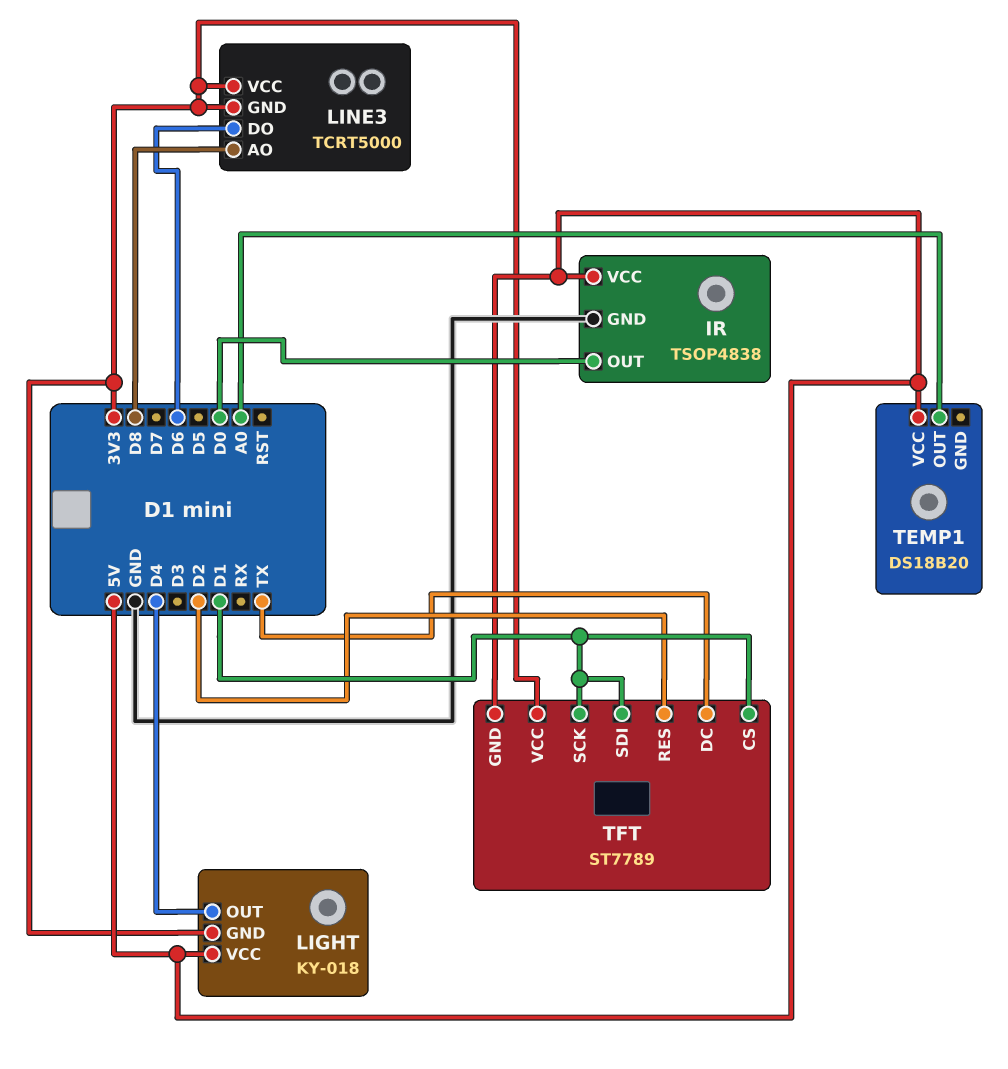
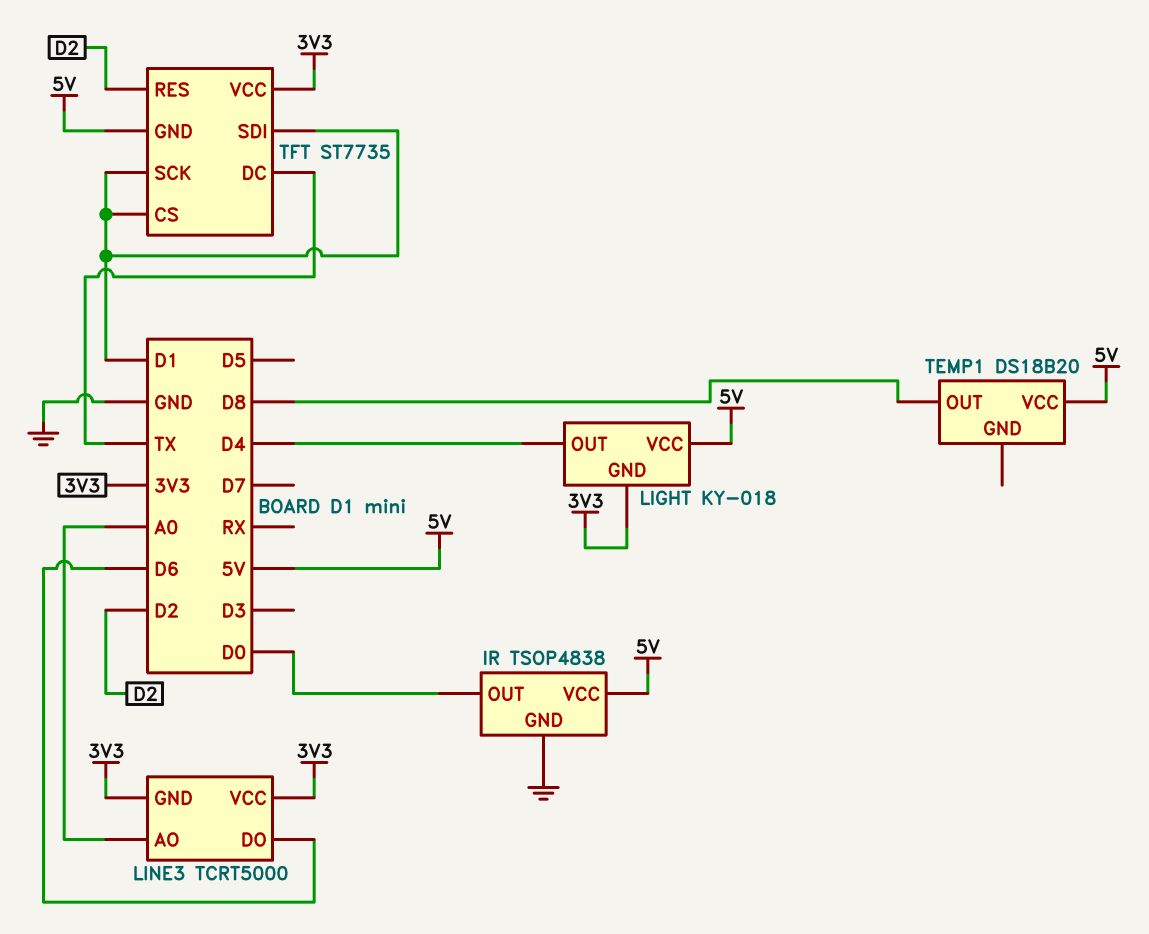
LINE3 pin AO: D8 -> A0
TEMP1 pin OUT: A0 -> D8
TFT: ST7789 -> ST7735

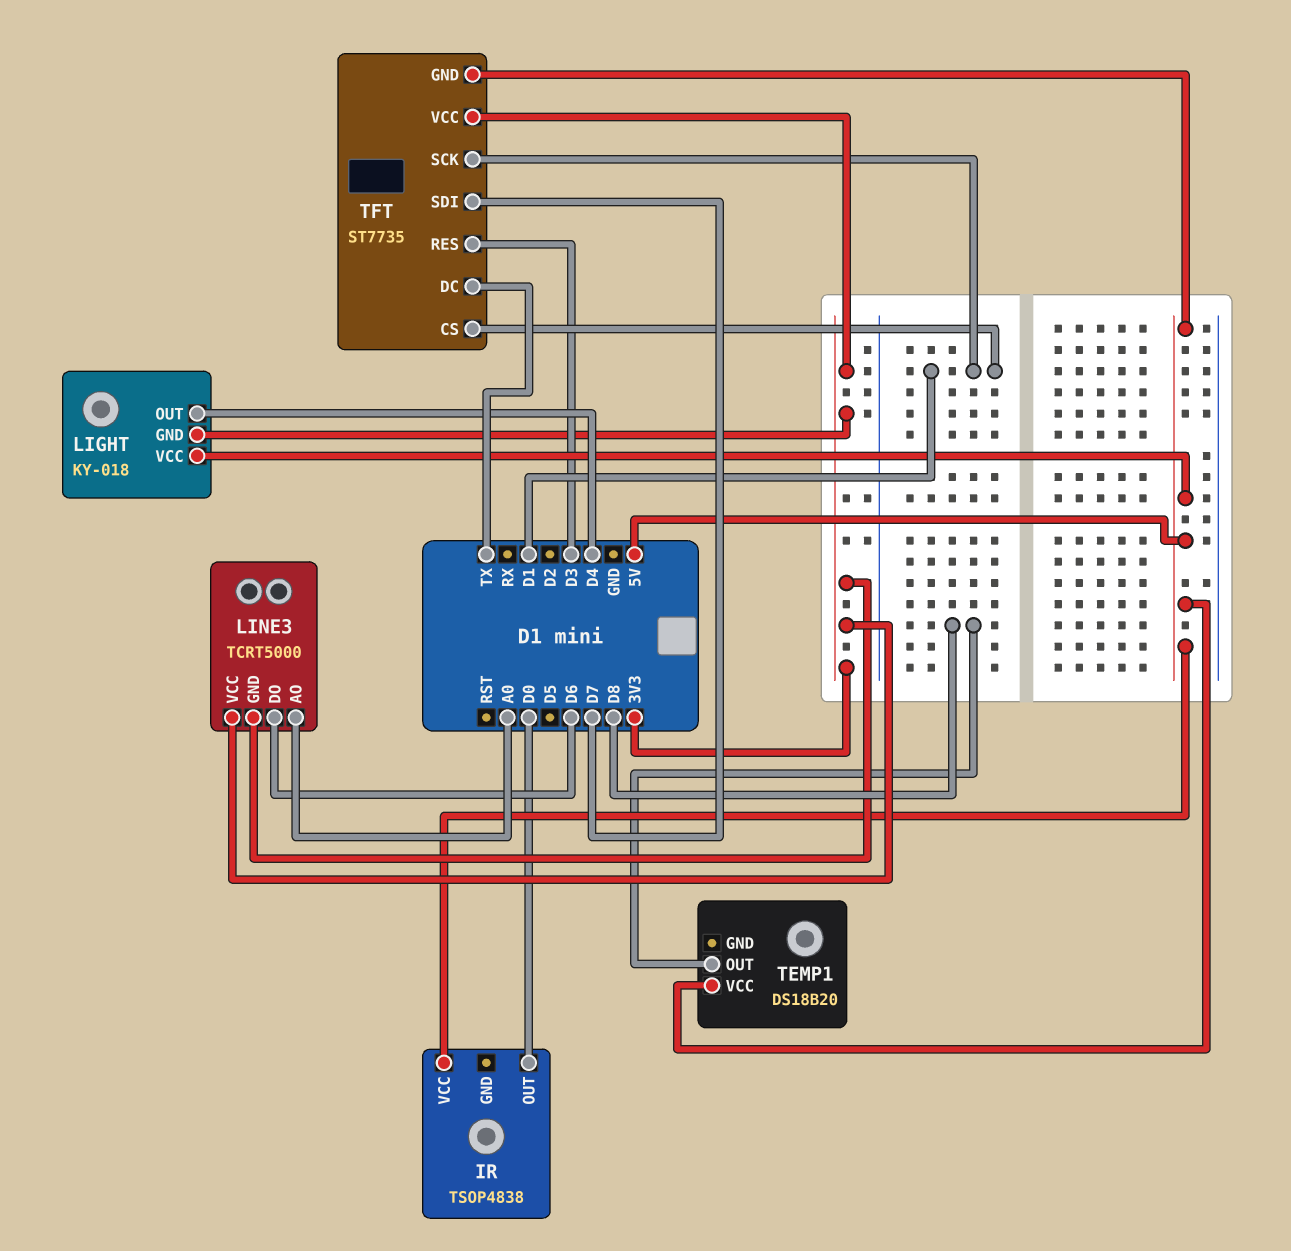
IR pin GND: GND -> none
TFT pin RES: D2 -> D3
TFT pin SDI: D1 -> D7

